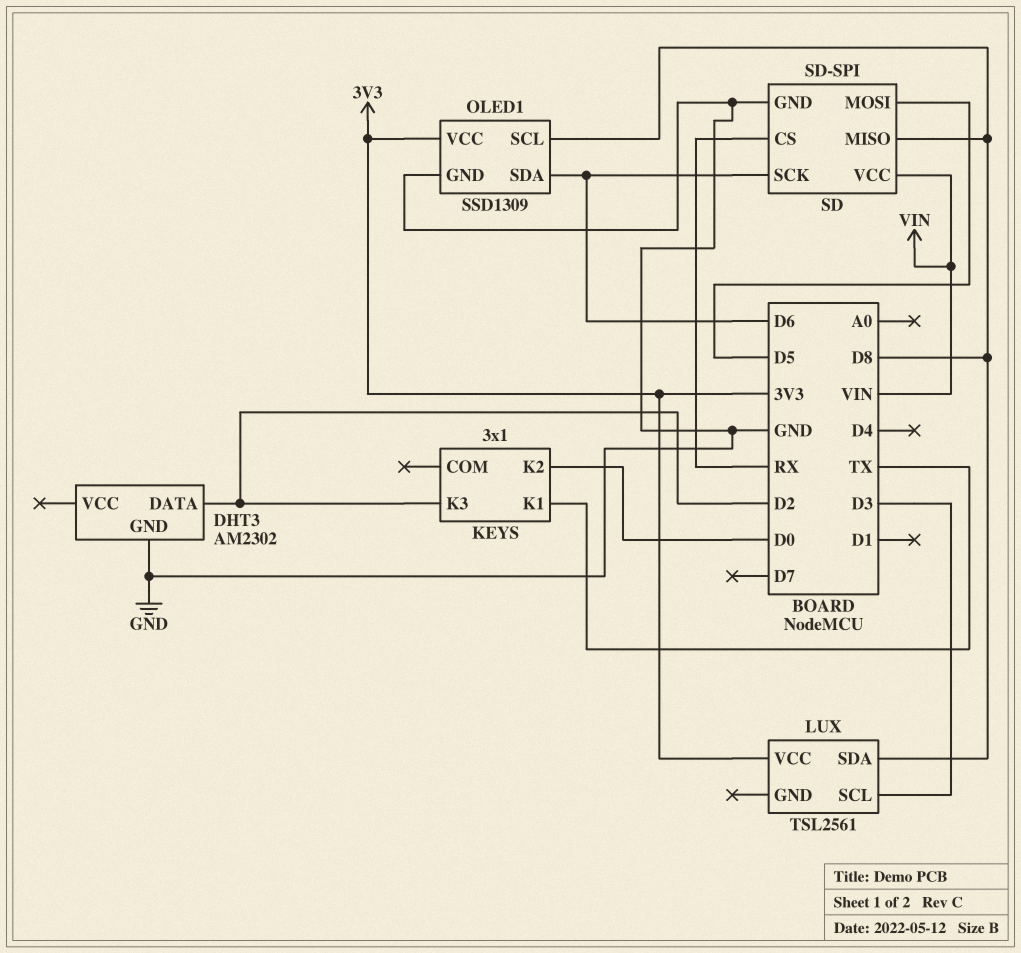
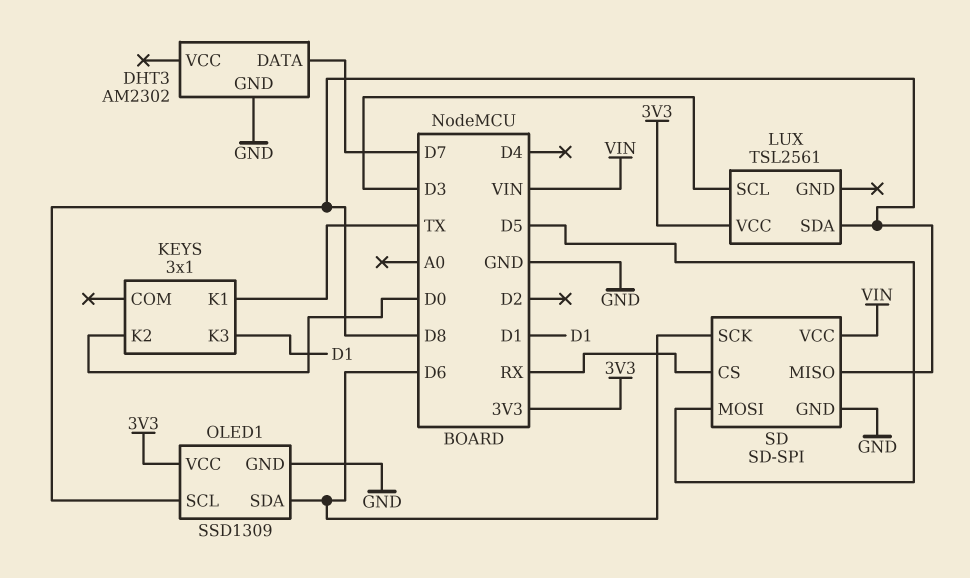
DHT3 pin DATA: D2 -> D7
KEYS pin K3: D2 -> D1

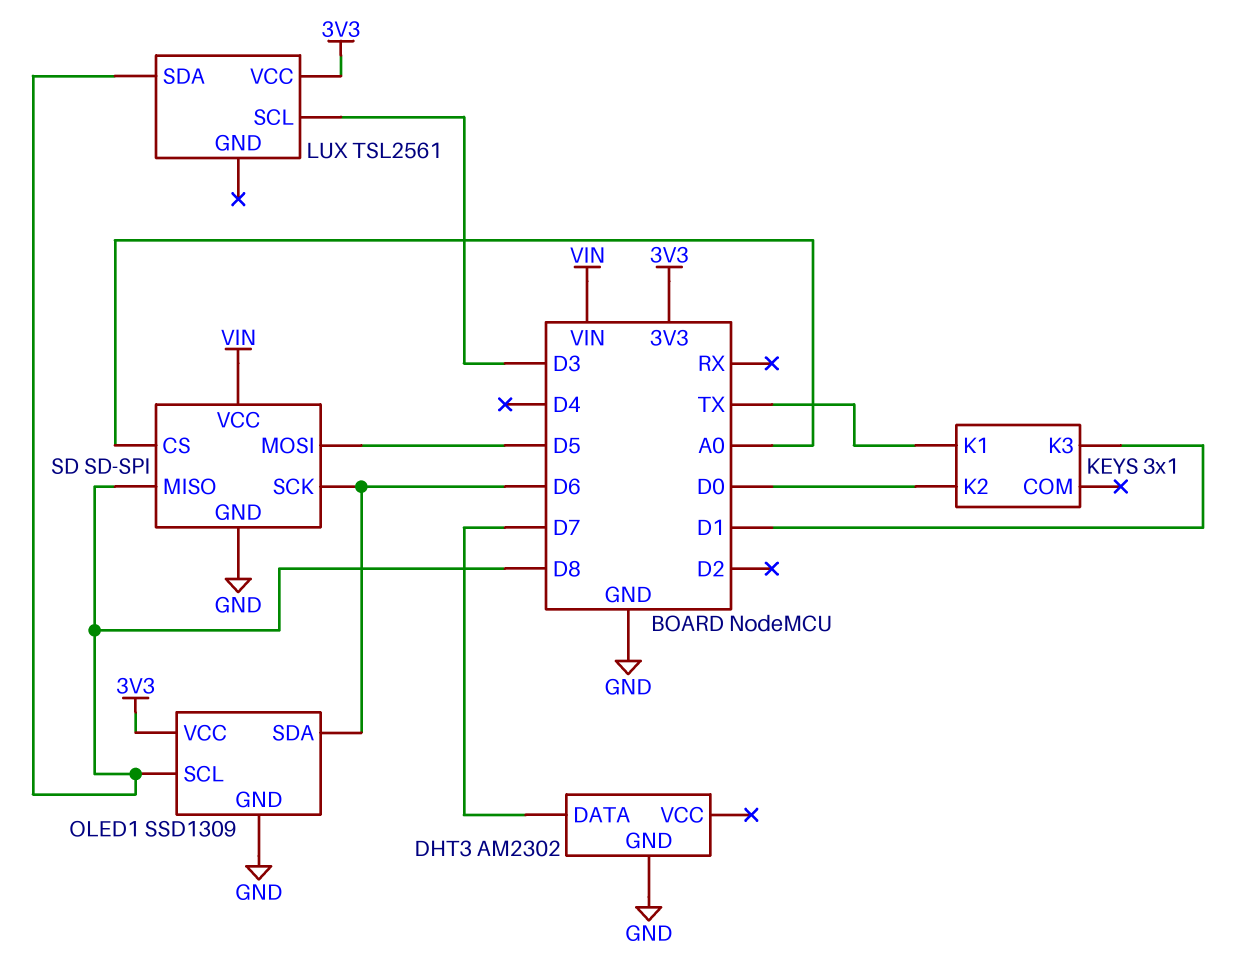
SD pin CS: RX -> A0

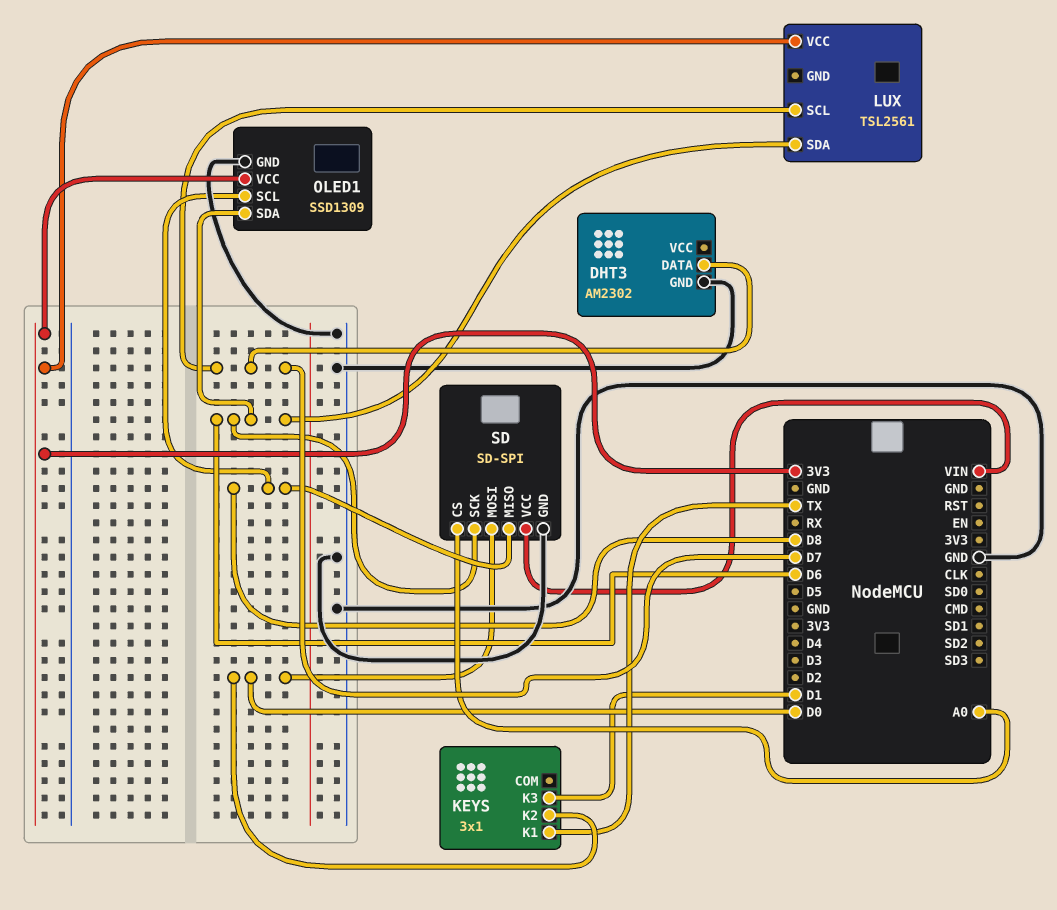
LUX pin SCL: D3 -> D7
LUX pin SDA: D8 -> D6
SD pin MOSI: D5 -> D0

